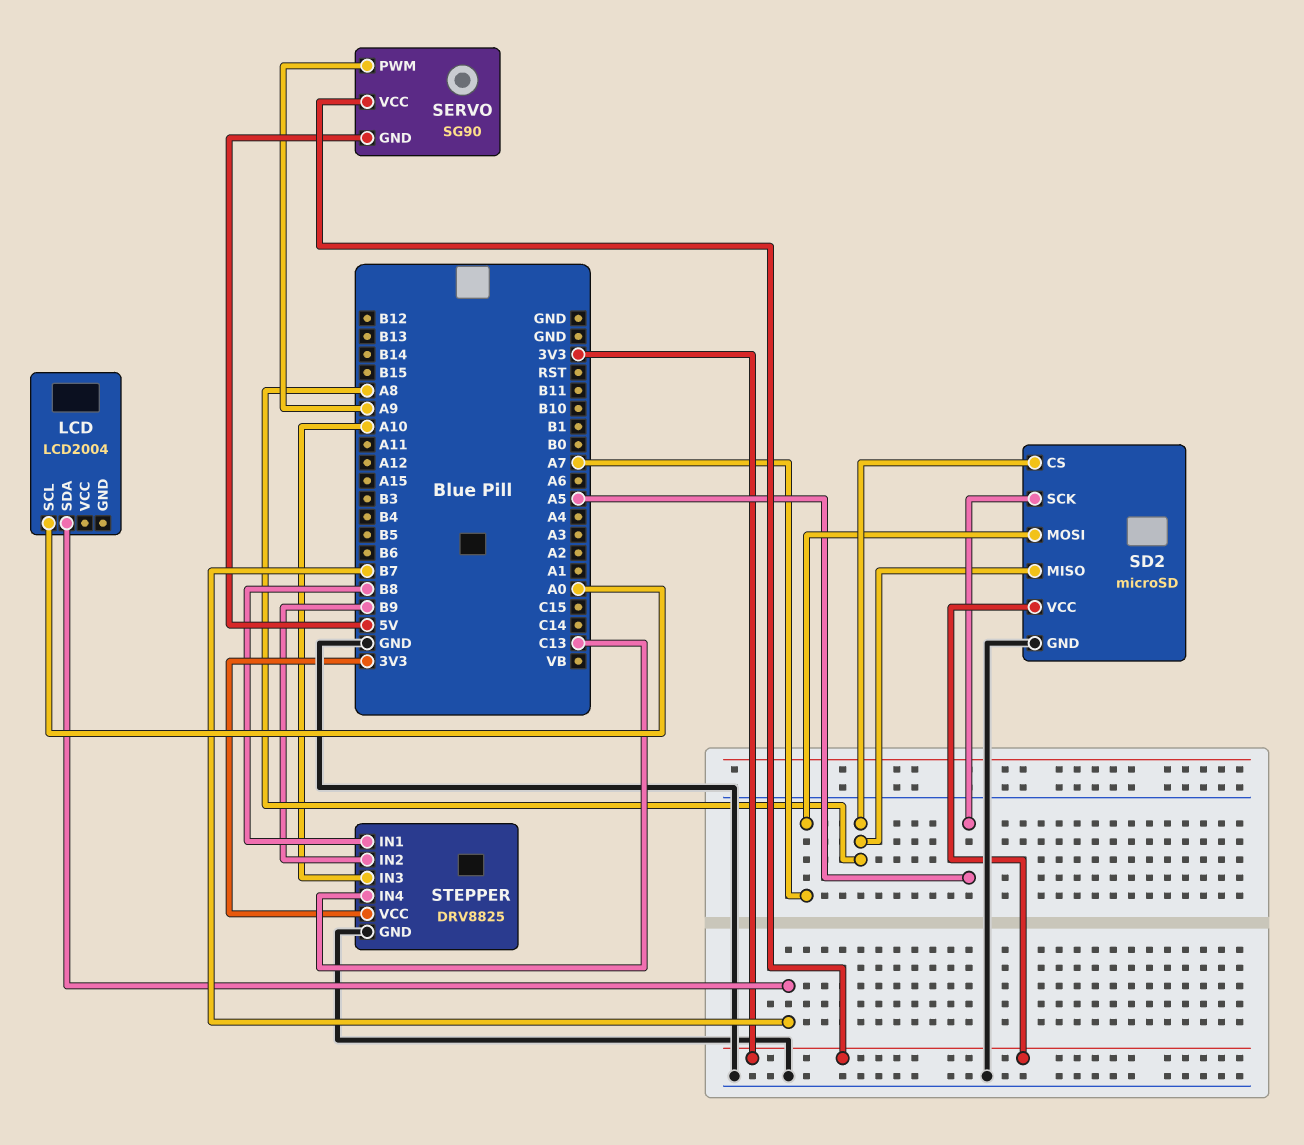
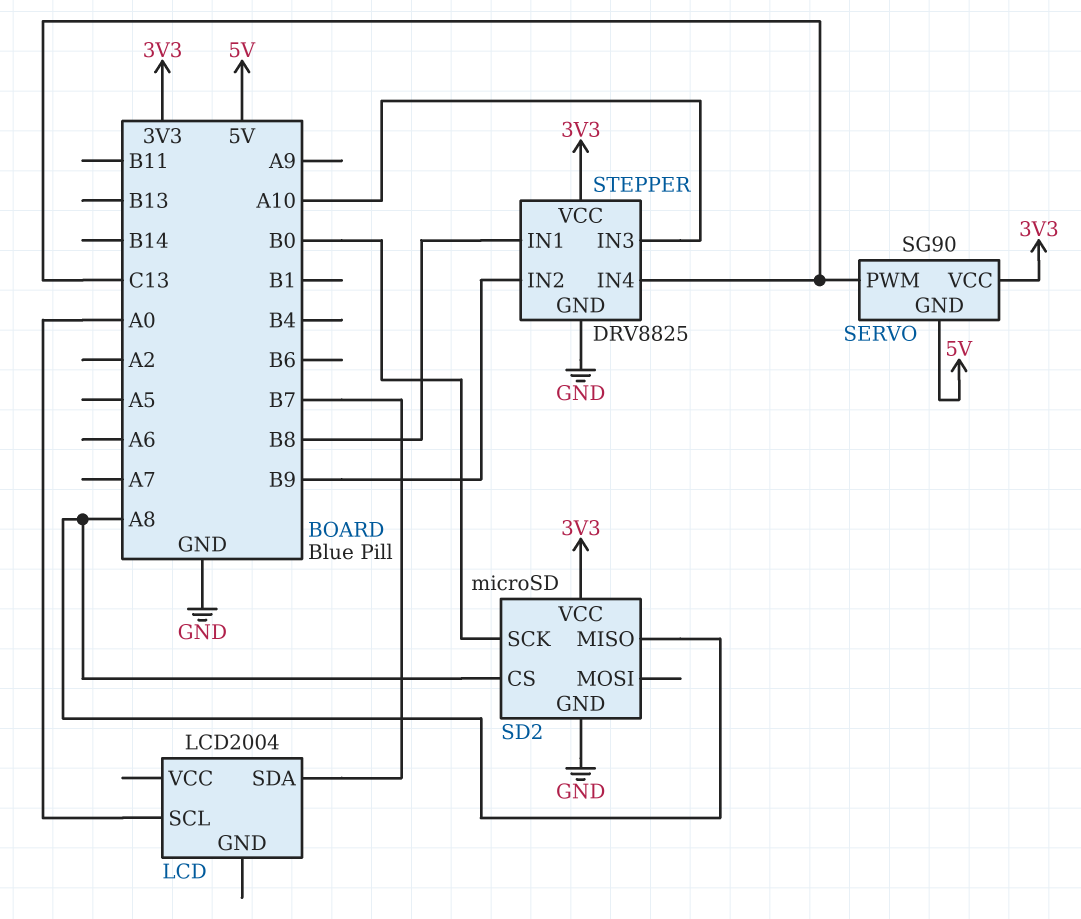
SD2 pin MOSI: A7 -> none
SD2 pin SCK: A5 -> B0
SERVO pin PWM: A9 -> C13

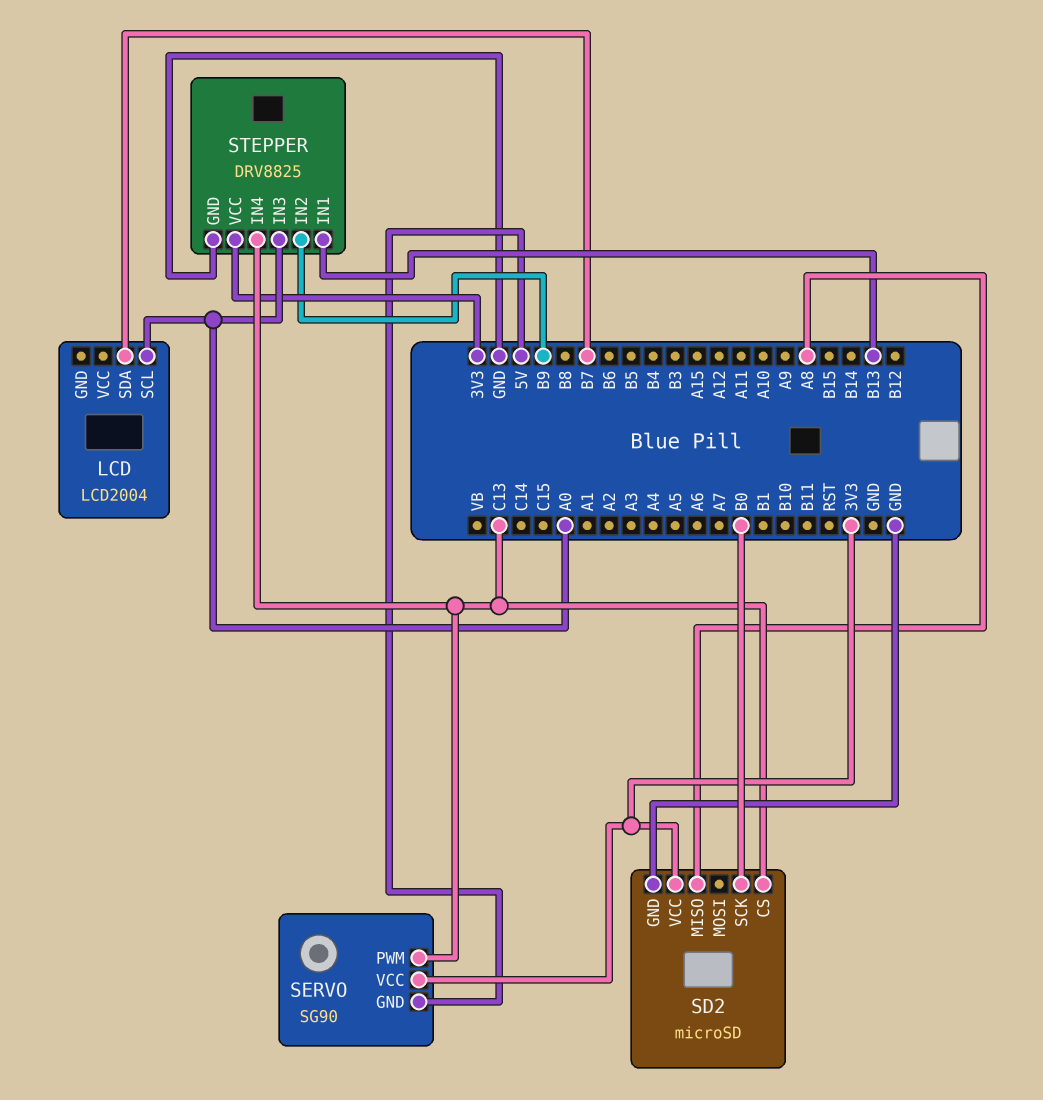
SD2 pin CS: A8 -> C13
STEPPER pin IN1: B8 -> B13
STEPPER pin IN3: A10 -> A0

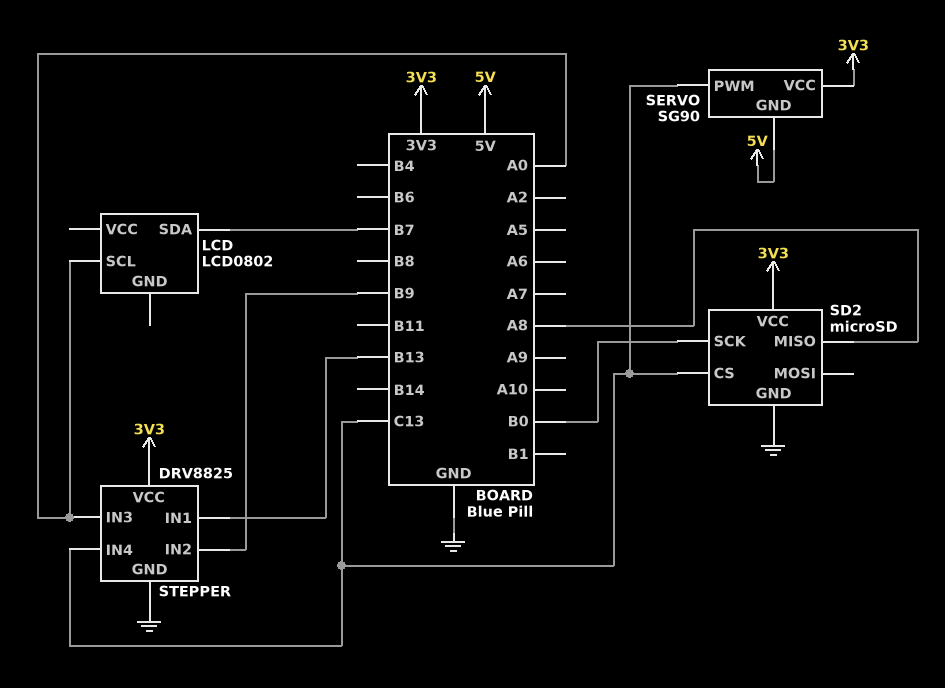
LCD: LCD2004 -> LCD0802

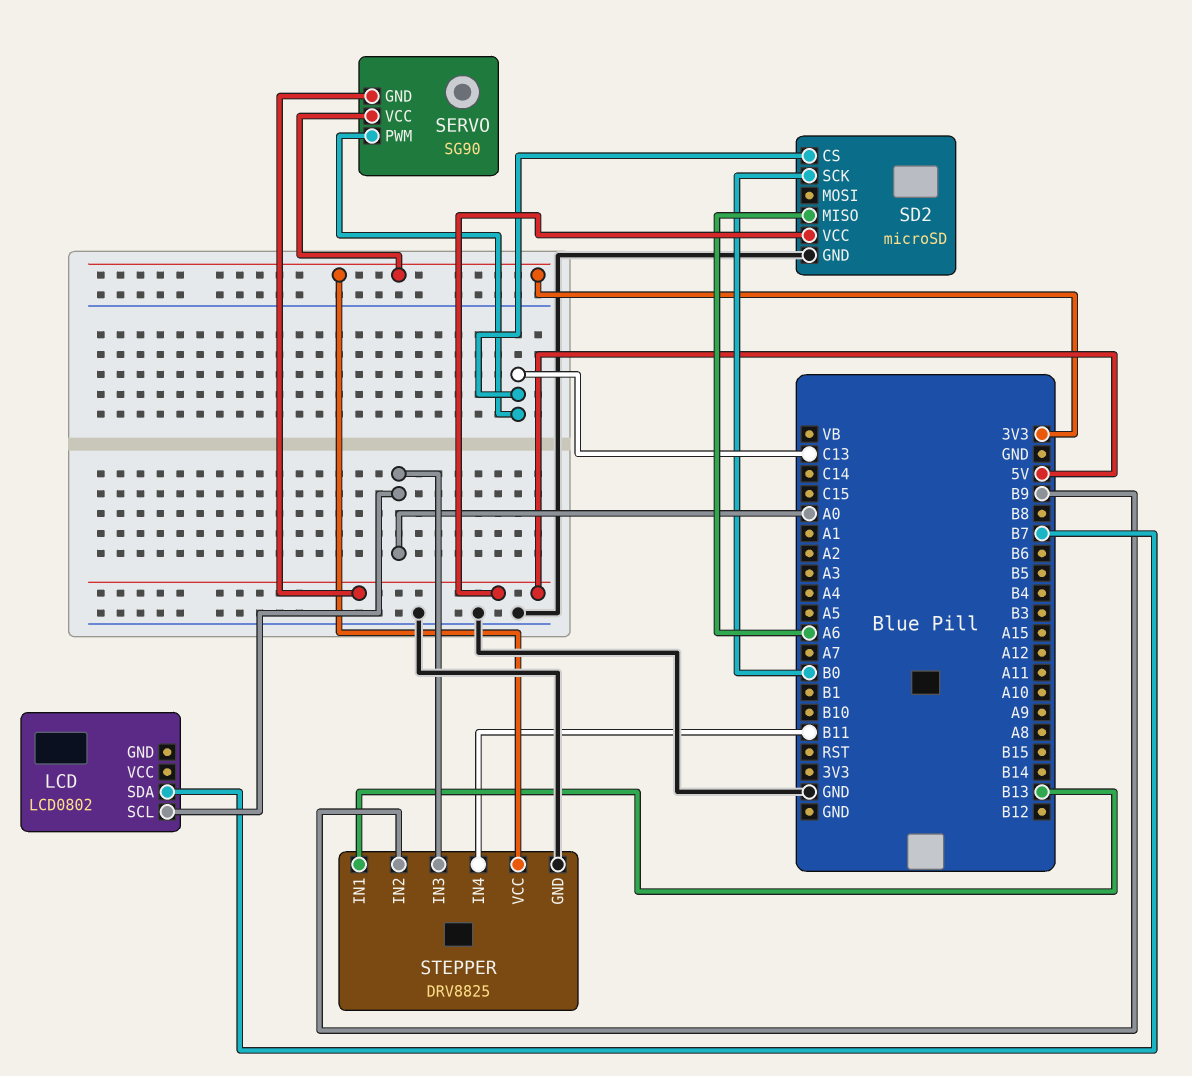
SD2 pin MISO: A8 -> A6
SD2 pin VCC: 3V3 -> 5V
STEPPER pin IN4: C13 -> B11

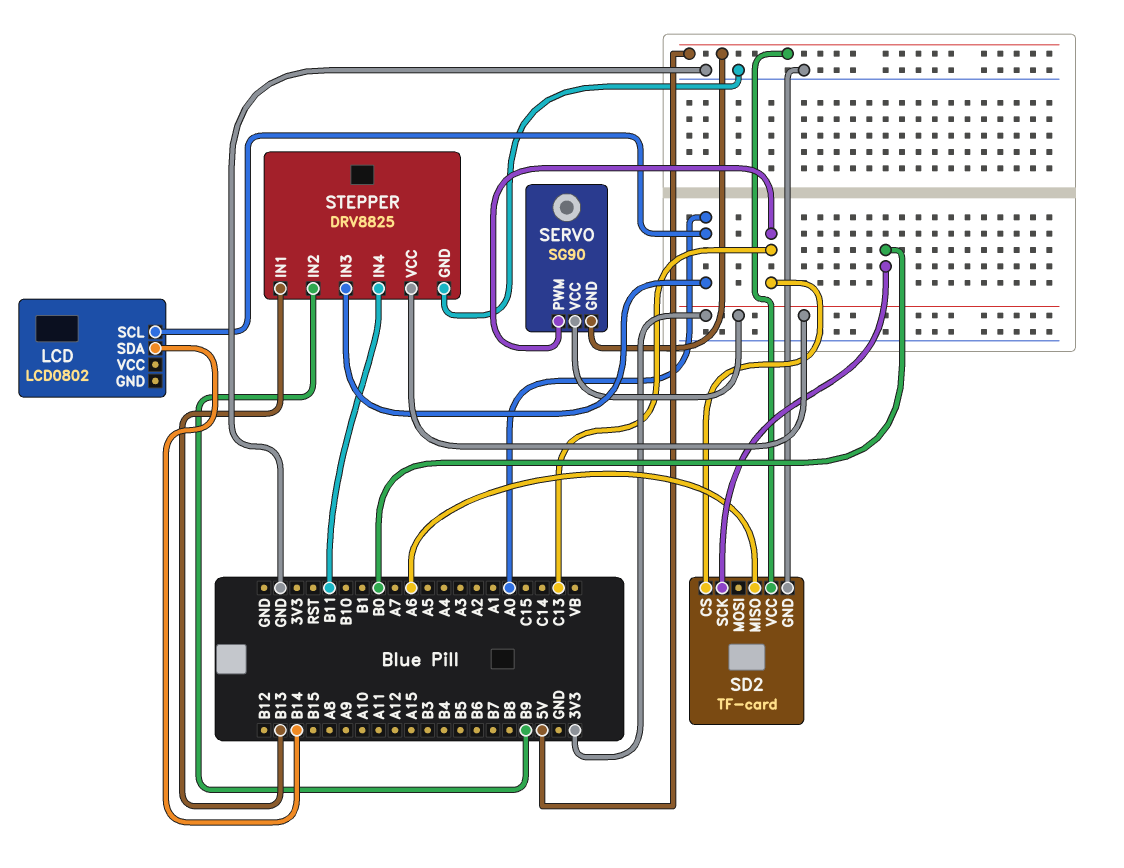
LCD pin SDA: B7 -> B14
SD2: microSD -> TF-card

